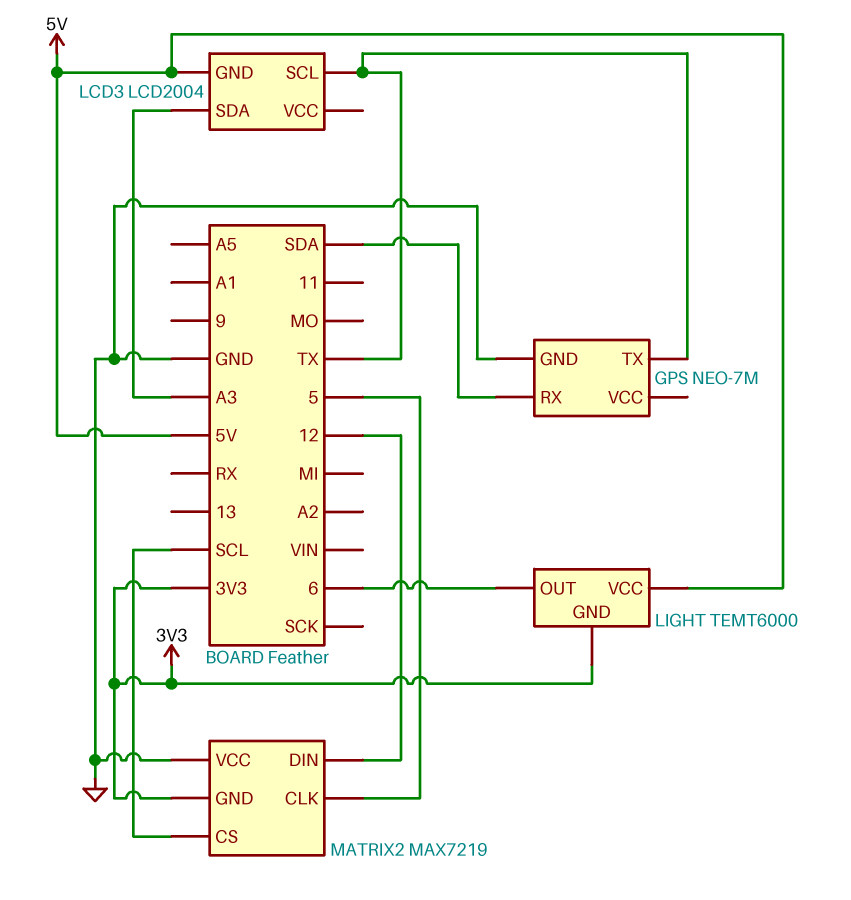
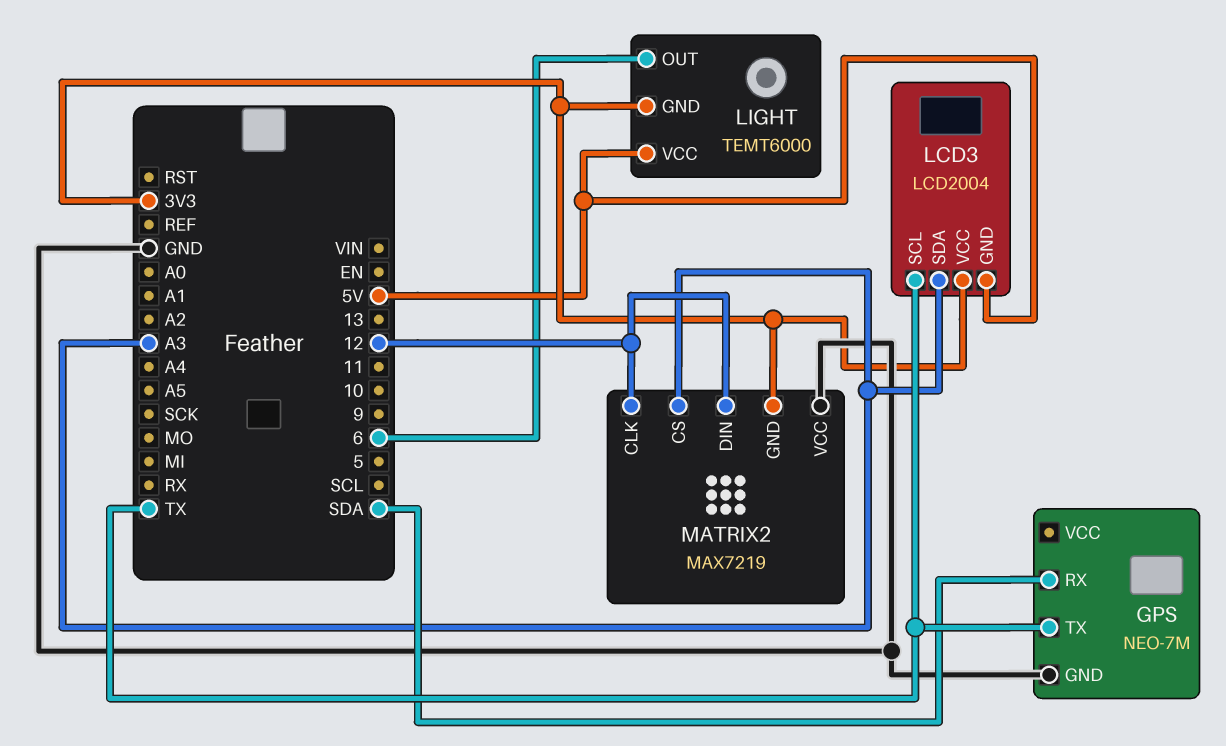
LCD3 pin VCC: none -> 3V3
MATRIX2 pin CLK: 5 -> 12
MATRIX2 pin CS: SCL -> A3

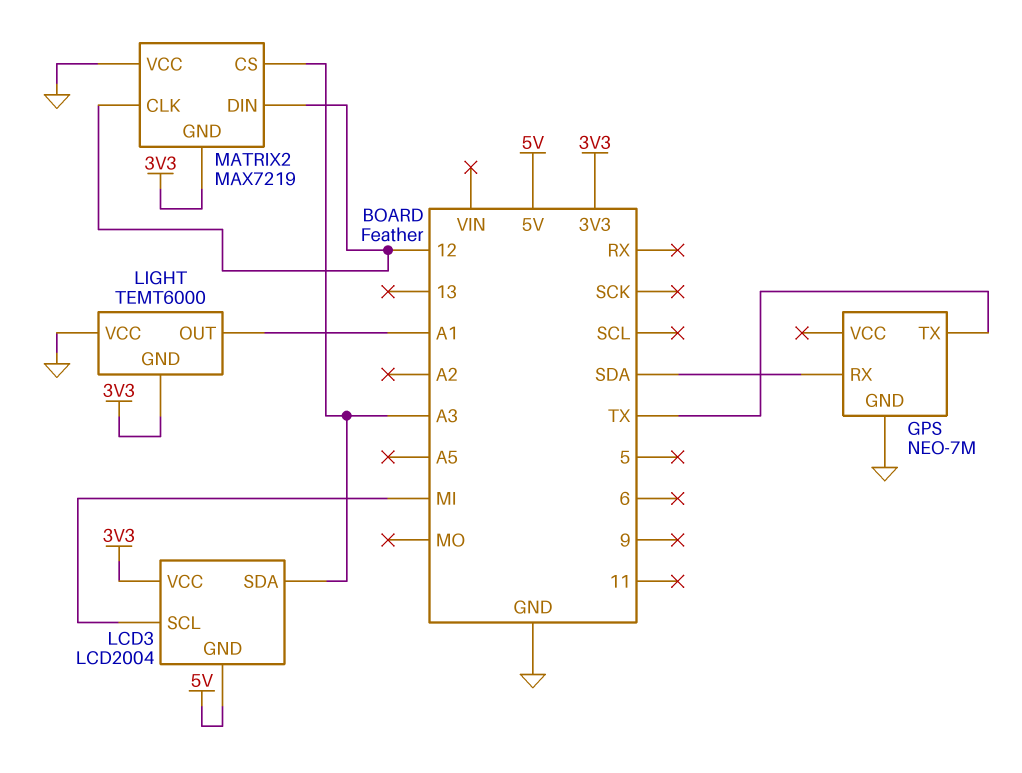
LCD3 pin SCL: TX -> MI
LIGHT pin OUT: 6 -> A1
LIGHT pin VCC: 5V -> GND

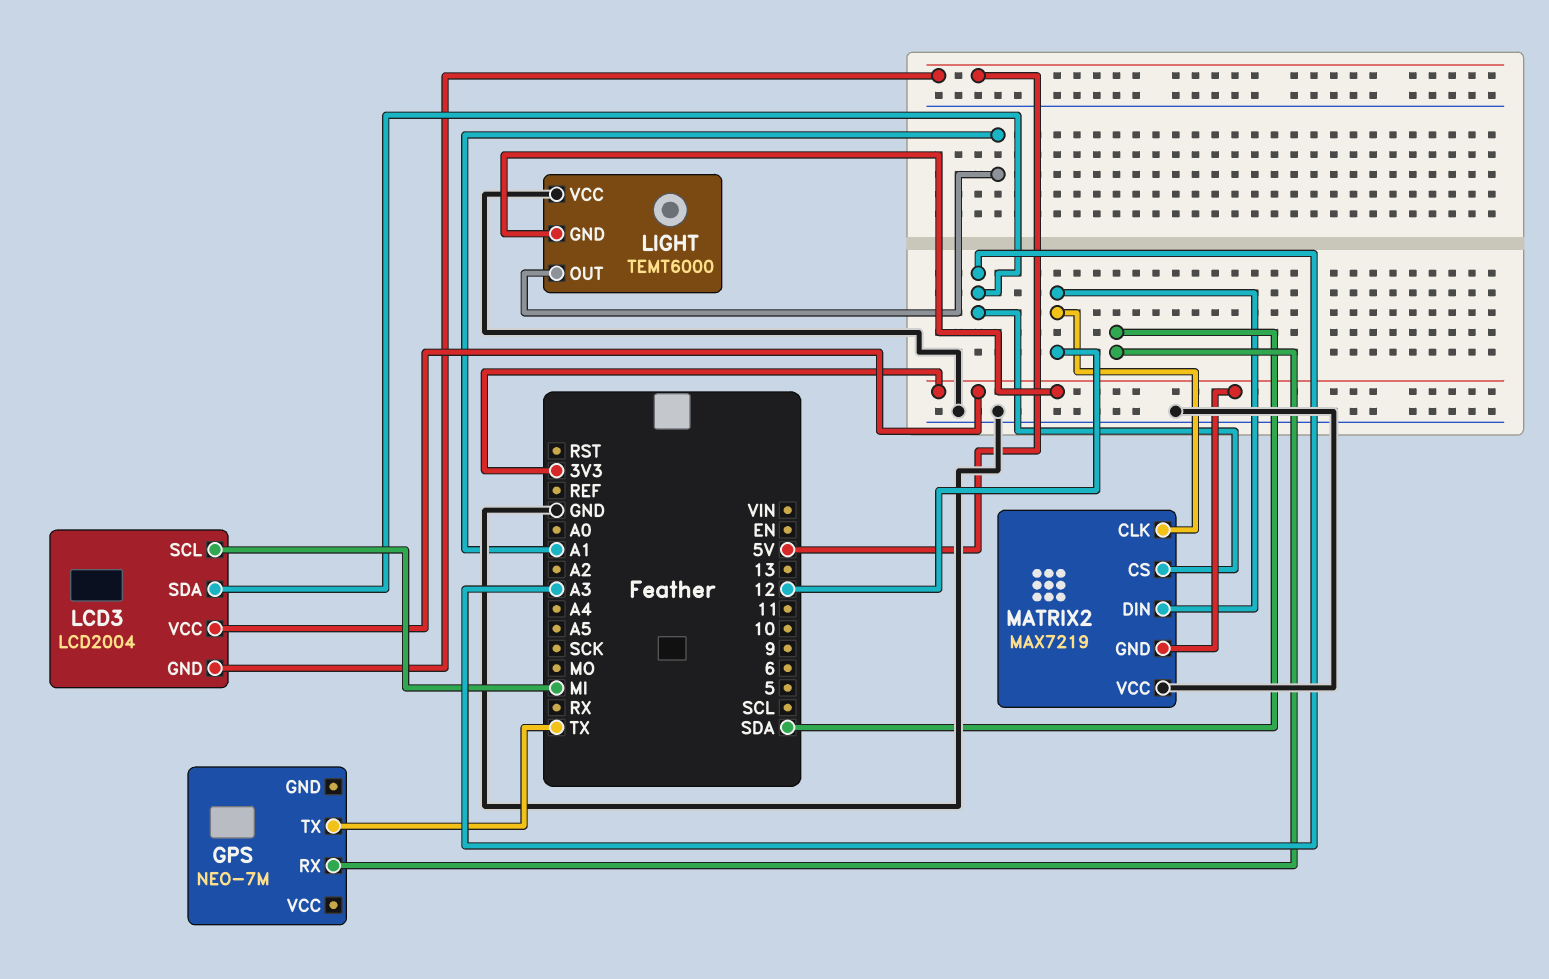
GPS pin GND: GND -> none

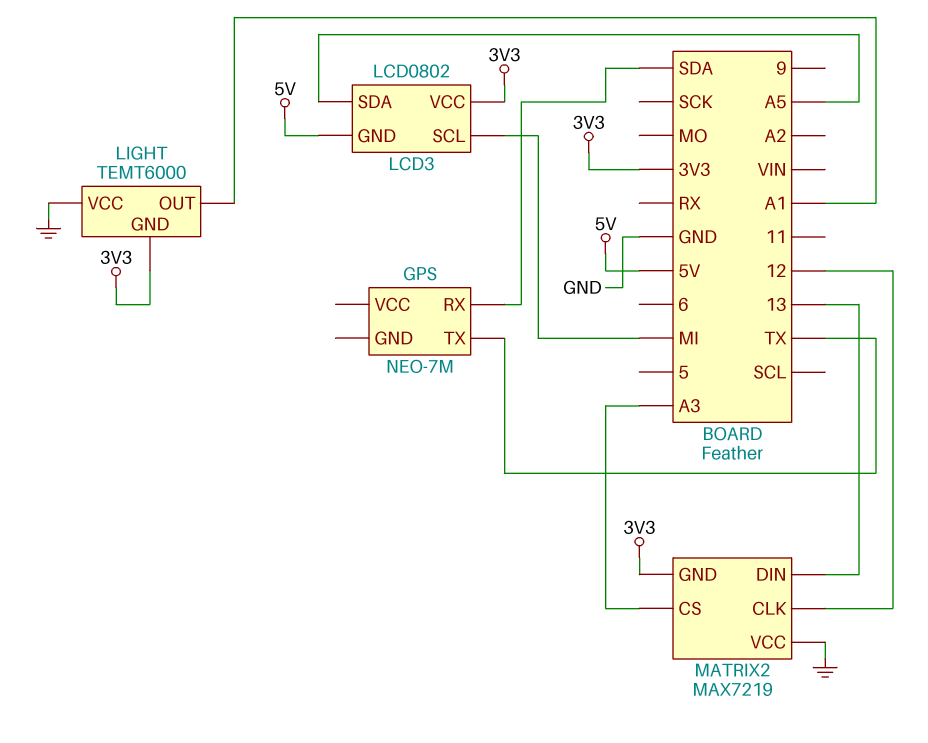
LCD3: LCD2004 -> LCD0802
LCD3 pin SDA: A3 -> A5
MATRIX2 pin DIN: 12 -> 13

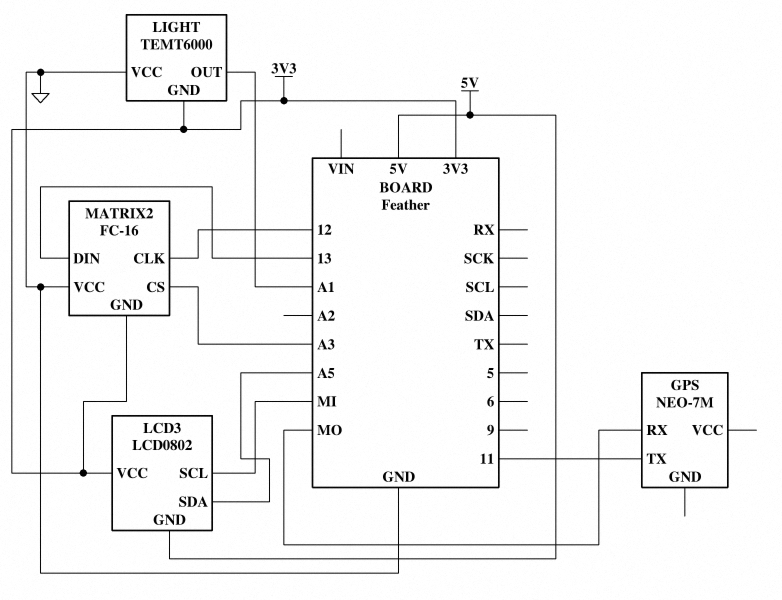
GPS pin RX: SDA -> MO
GPS pin TX: TX -> 11
MATRIX2: MAX7219 -> FC-16

